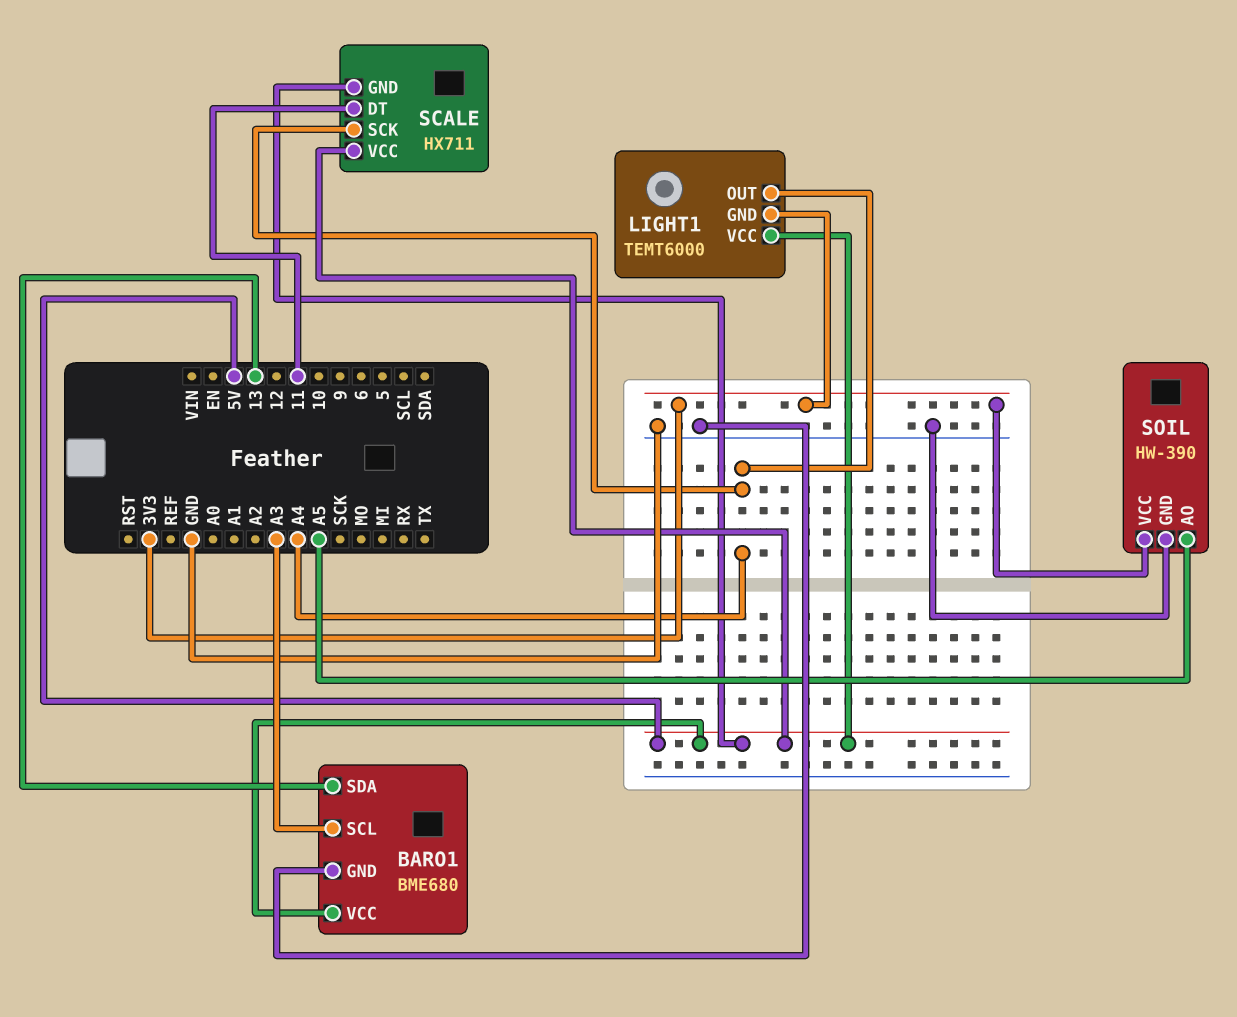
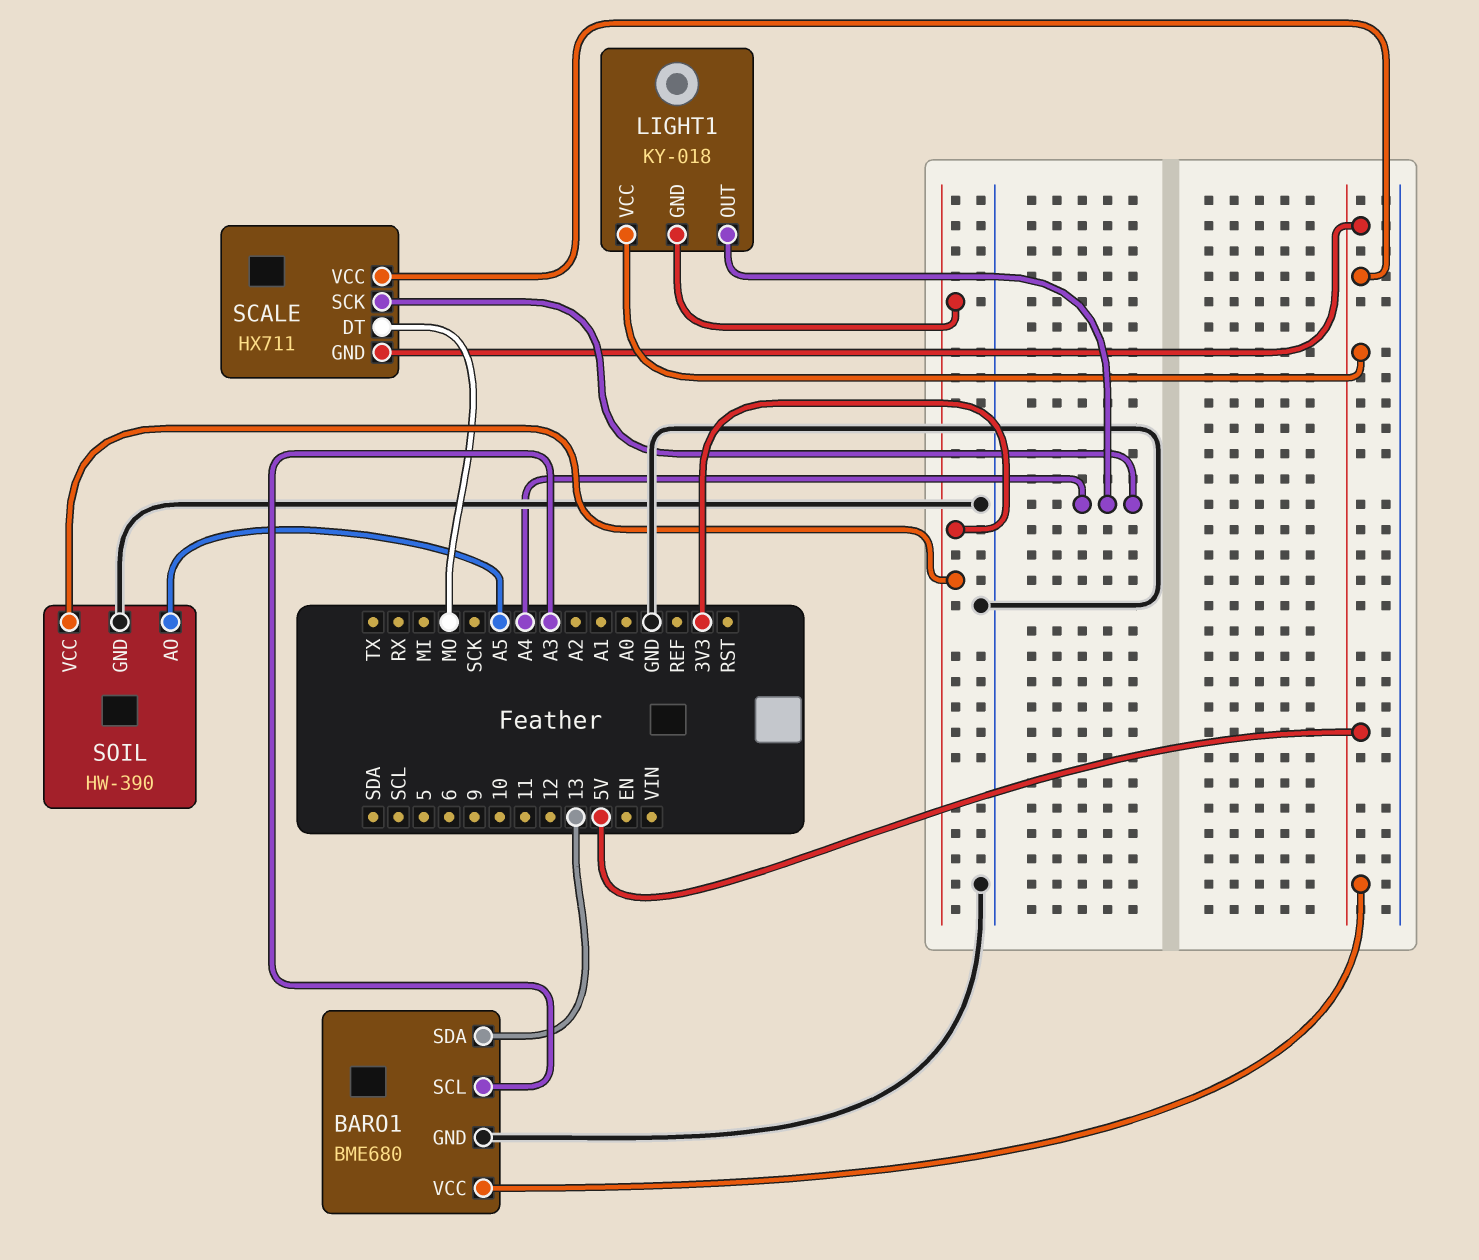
LIGHT1: TEMT6000 -> KY-018
SCALE pin DT: 11 -> MO

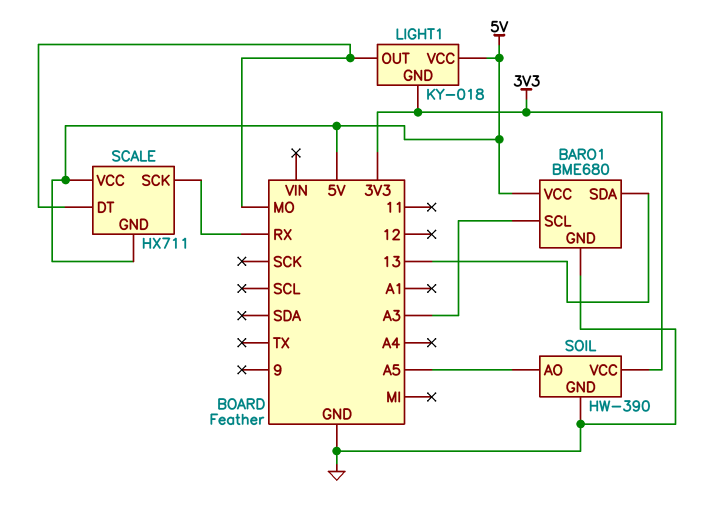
LIGHT1 pin OUT: A4 -> MO
SCALE pin SCK: A4 -> RX

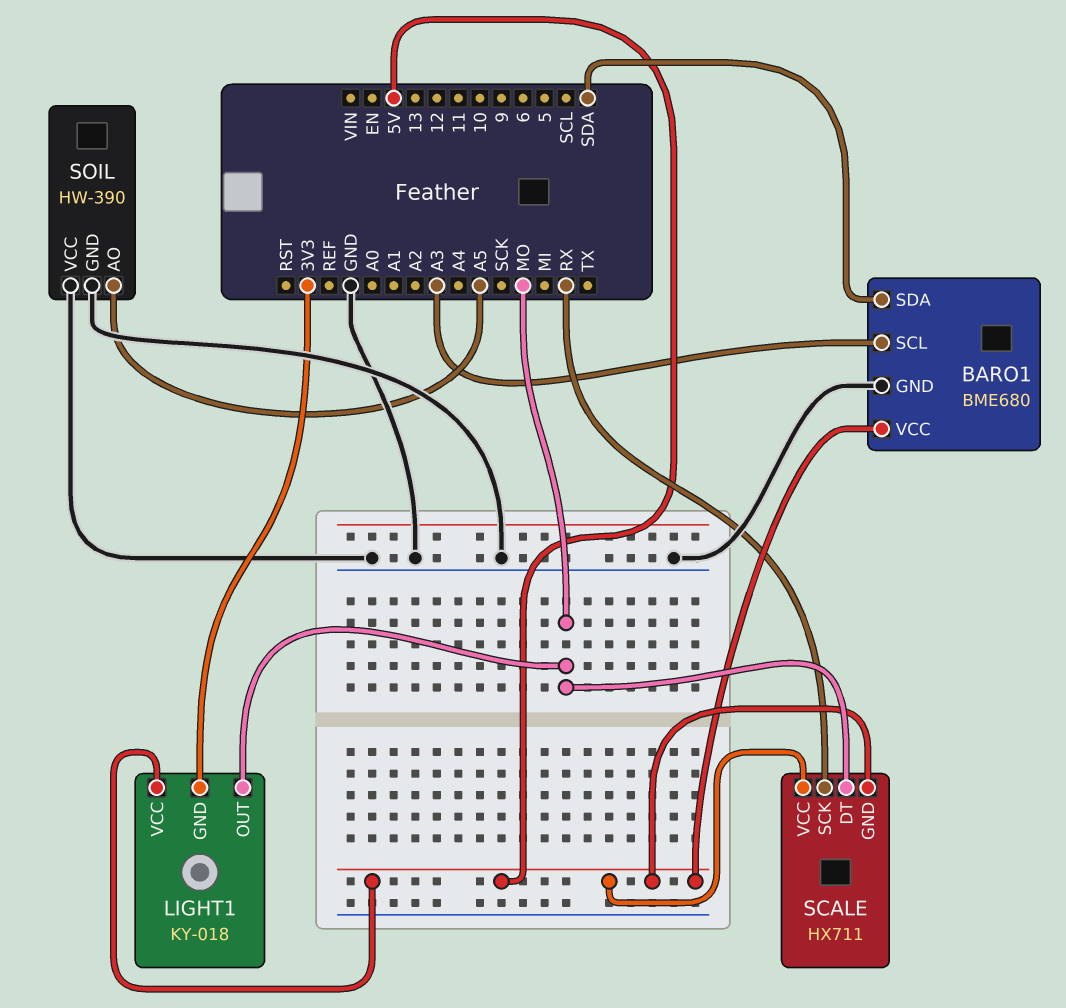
BARO1 pin SDA: 13 -> SDA
SOIL pin VCC: 3V3 -> GND

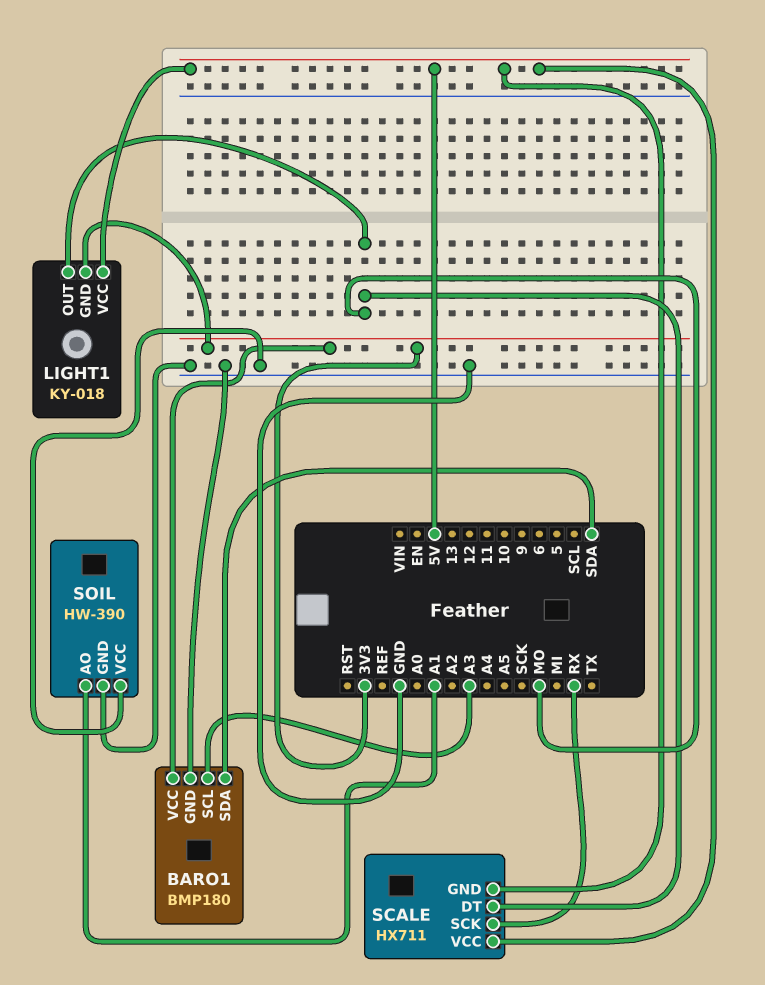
BARO1: BME680 -> BMP180
BARO1 pin VCC: 5V -> 3V3
SOIL pin AO: A5 -> A1

